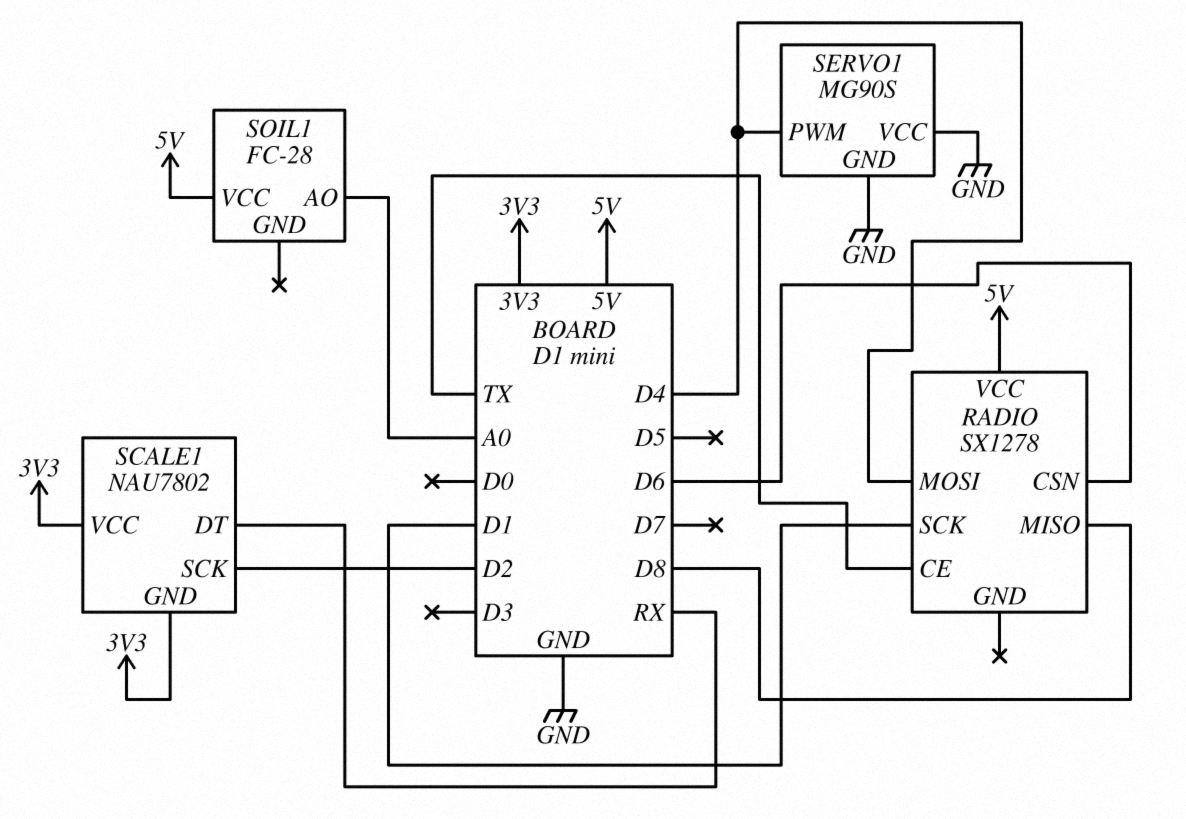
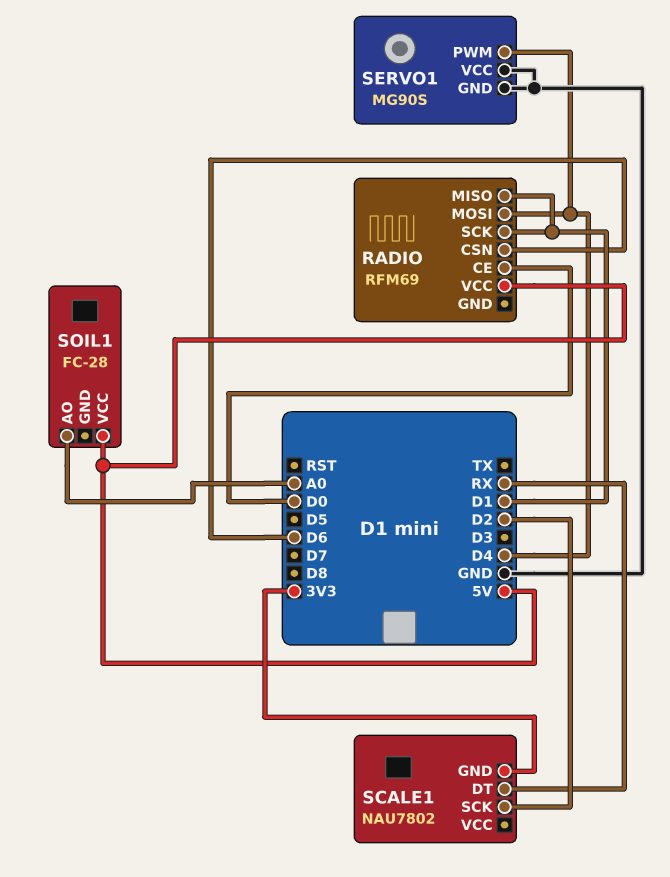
RADIO: SX1278 -> RFM69
RADIO pin CE: TX -> D0
RADIO pin MISO: D8 -> D1
SCALE1 pin VCC: 3V3 -> none

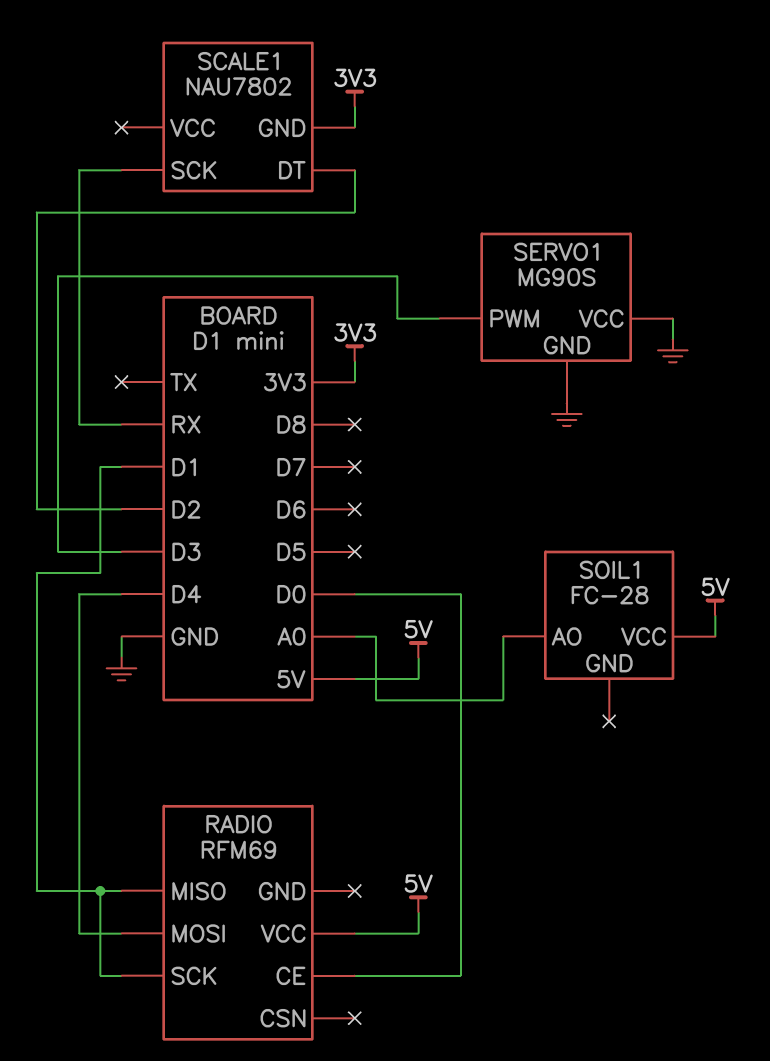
RADIO pin CSN: D6 -> none
SCALE1 pin DT: RX -> D2
SCALE1 pin SCK: D2 -> RX
SERVO1 pin PWM: D4 -> D3

